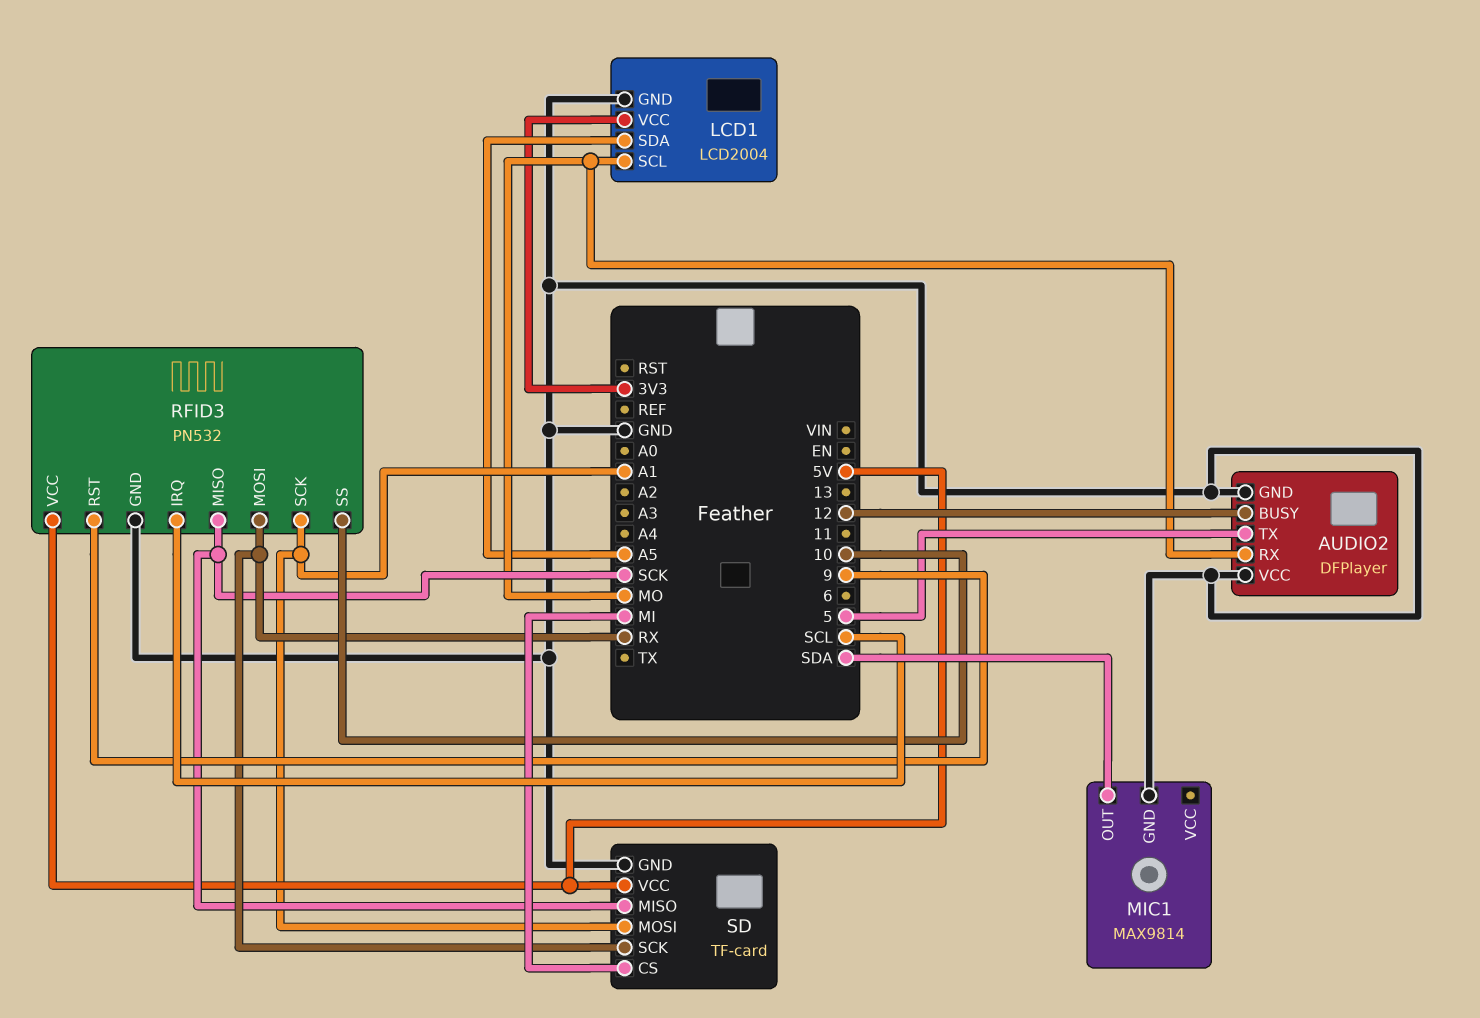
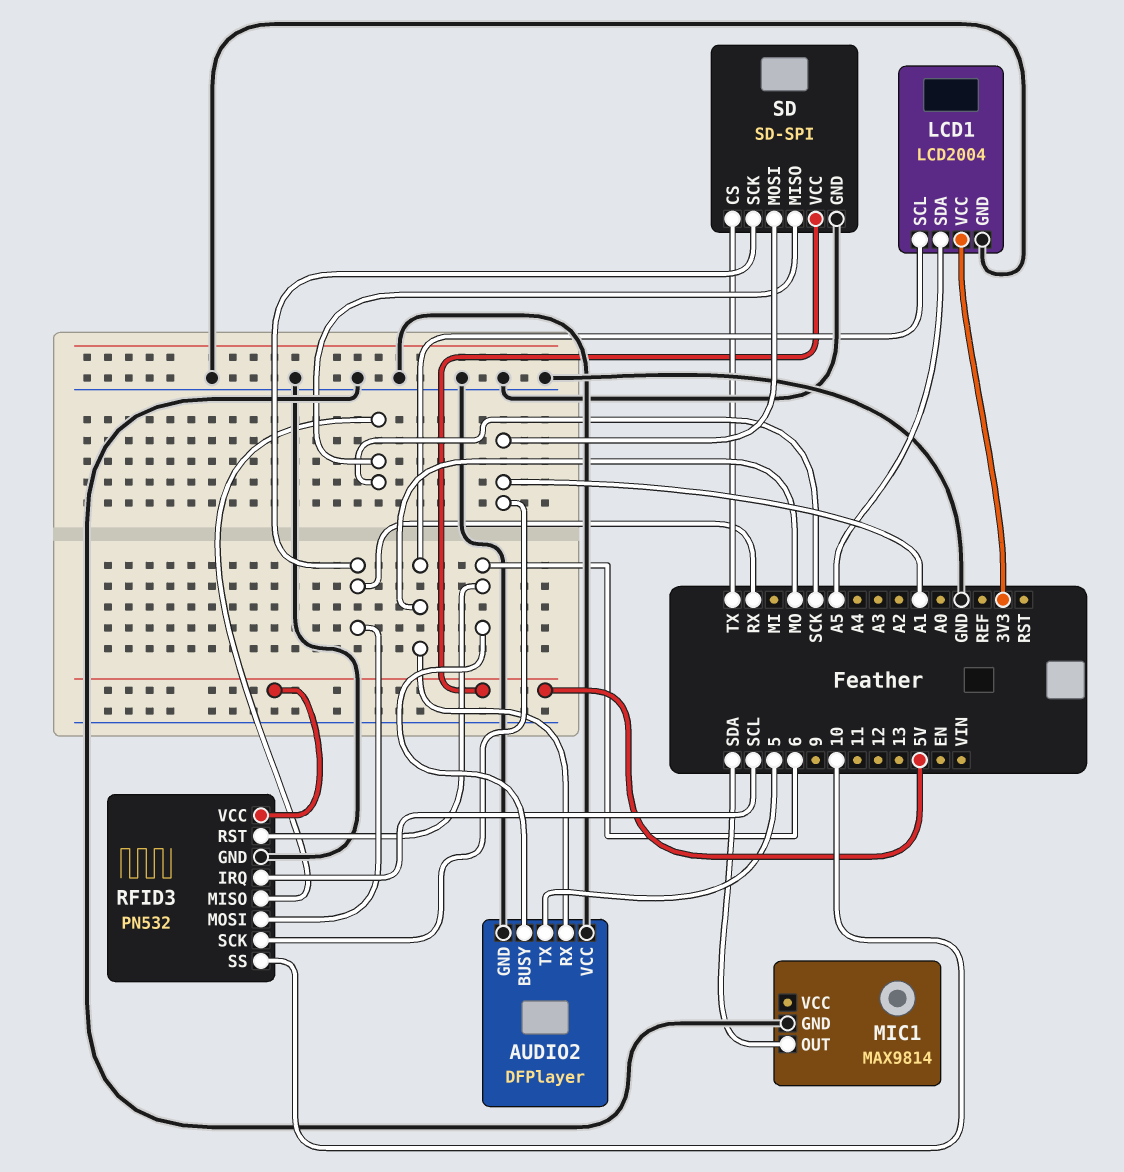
AUDIO2 pin BUSY: 12 -> 6
RFID3 pin RST: 9 -> 6
SD: TF-card -> SD-SPI
SD pin CS: MI -> TX

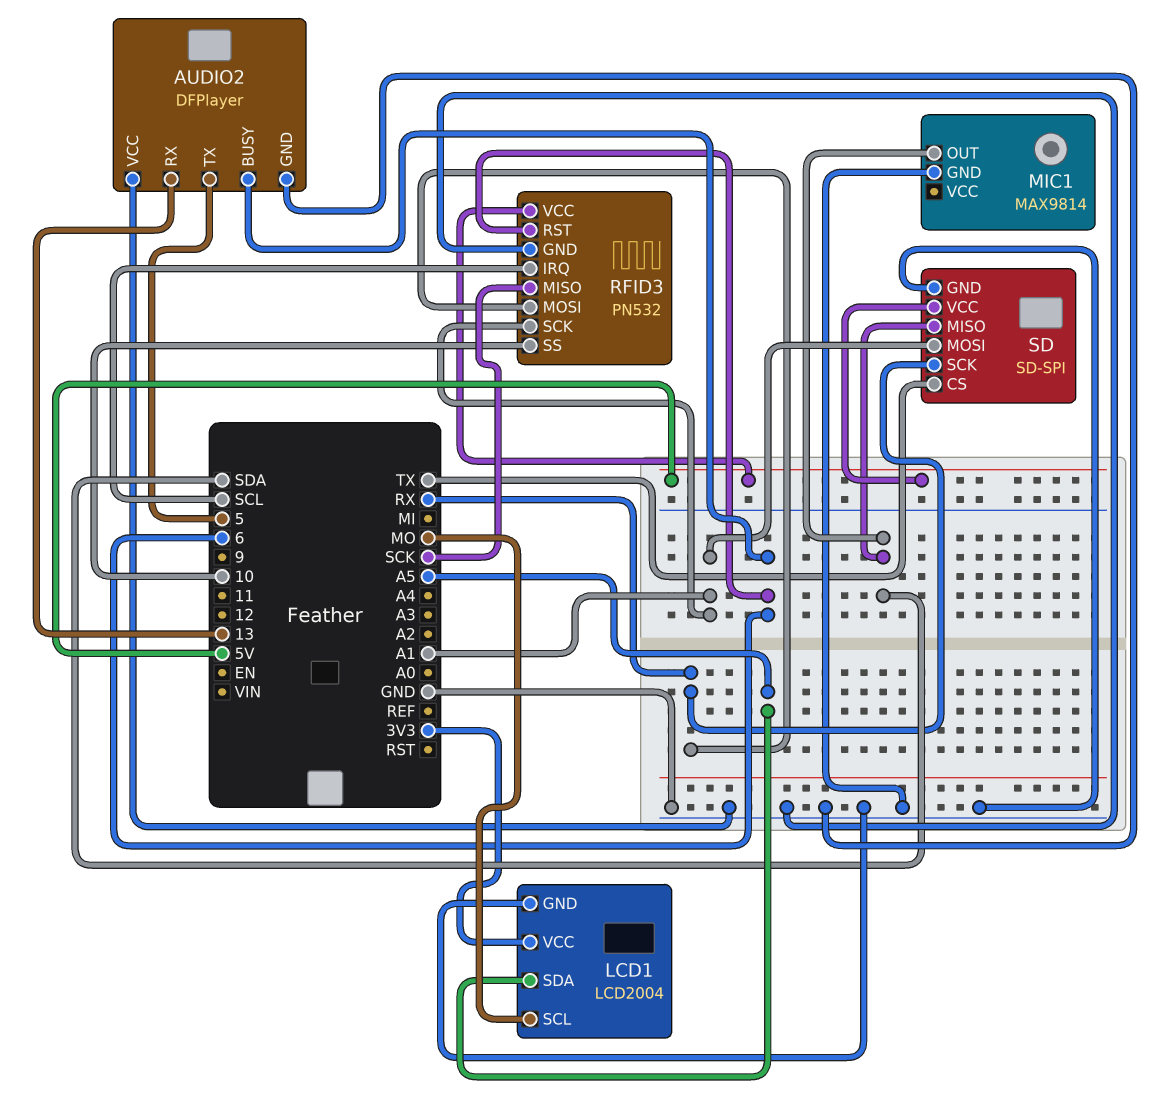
AUDIO2 pin RX: MO -> 13
SD pin MISO: SCK -> SDA

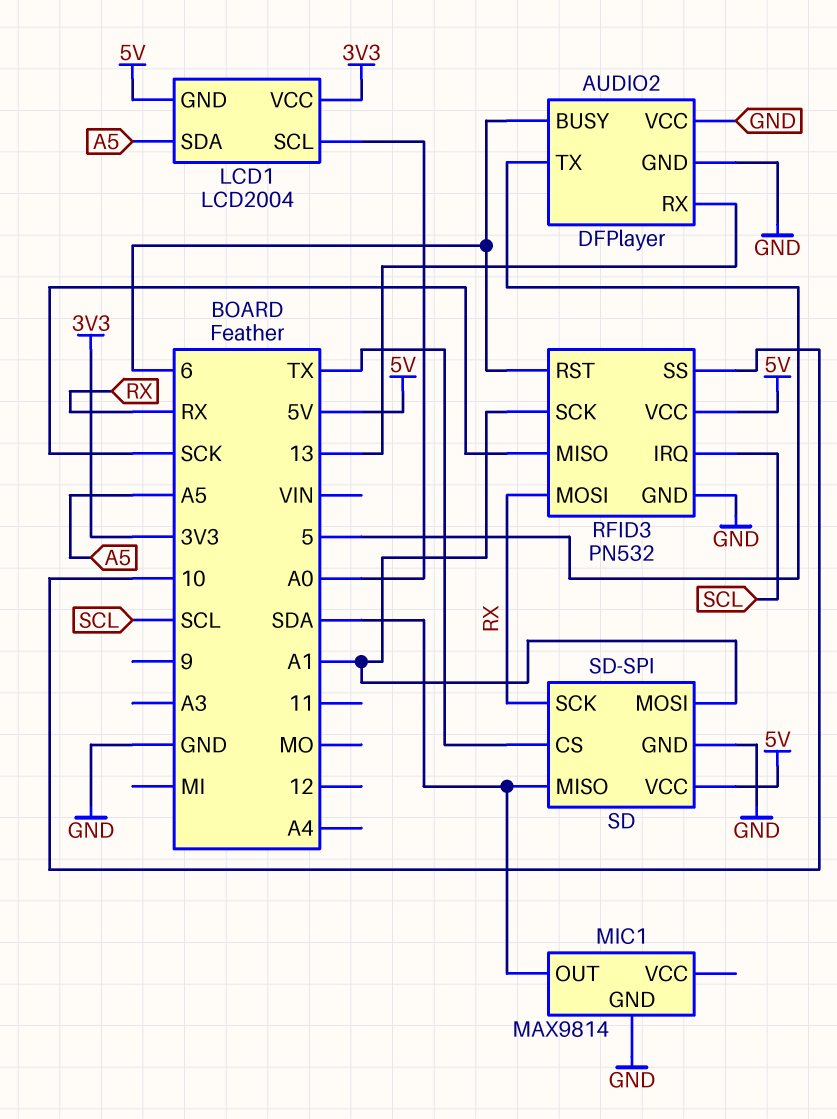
LCD1 pin GND: GND -> 5V
LCD1 pin SCL: MO -> A0

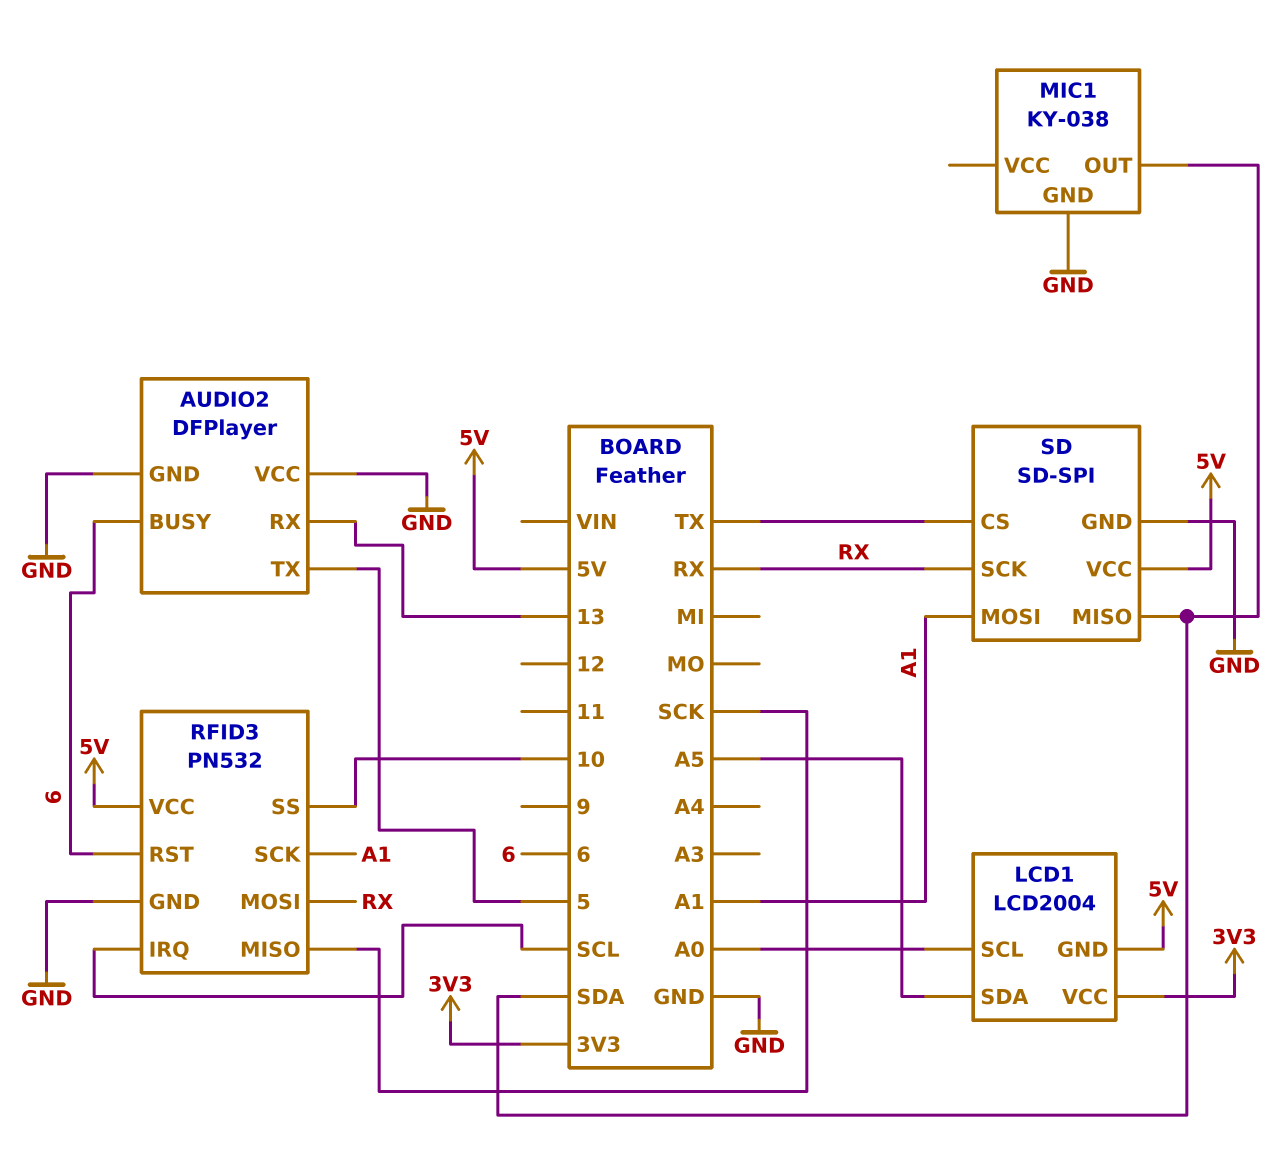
MIC1: MAX9814 -> KY-038

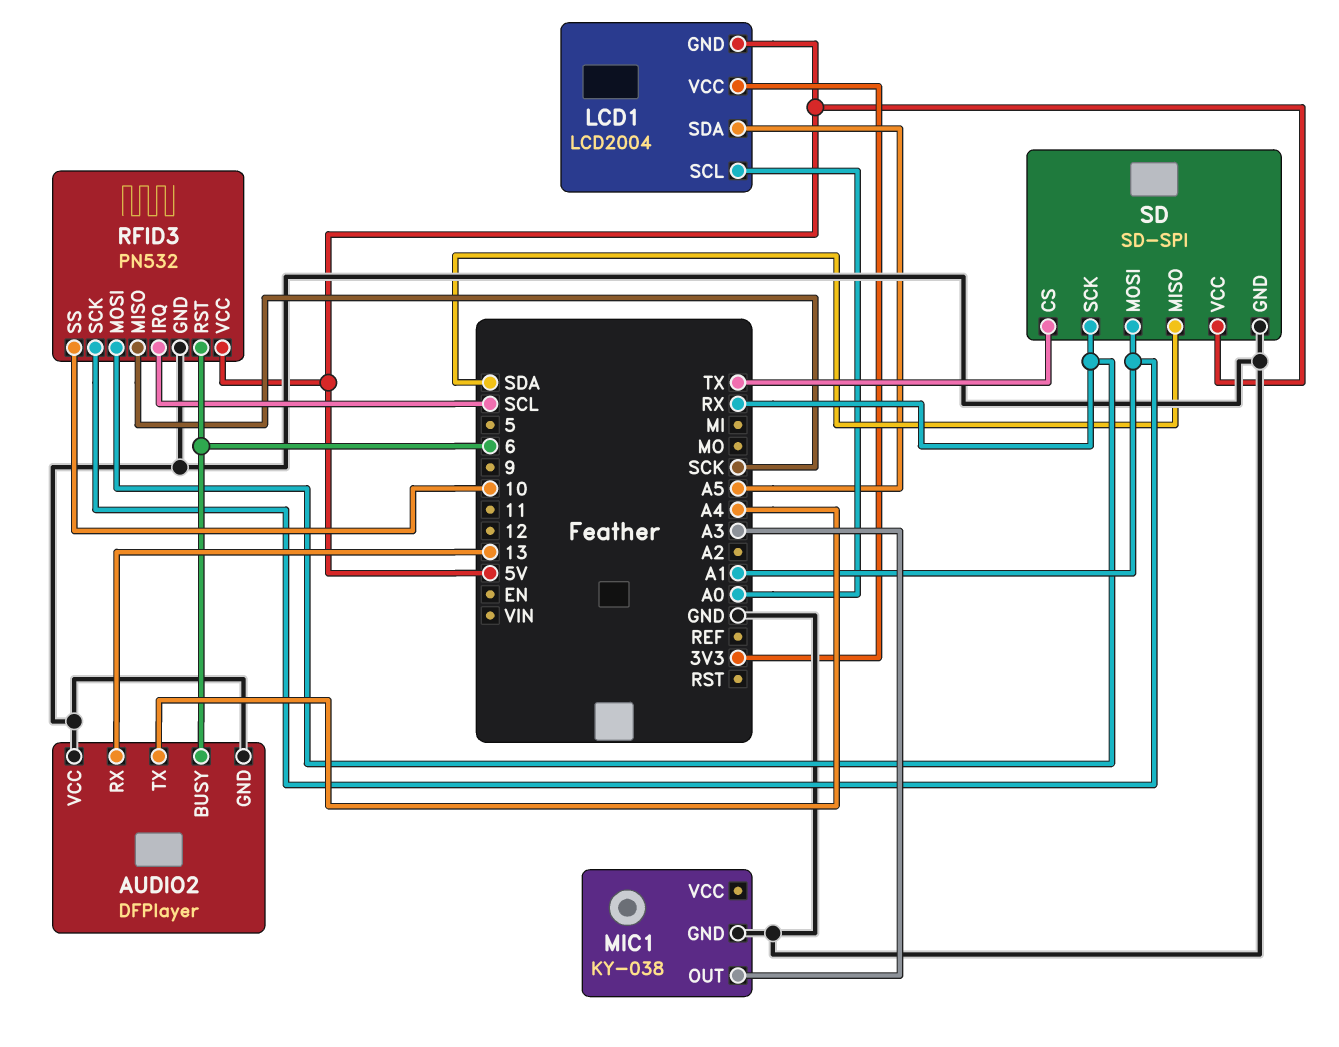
AUDIO2 pin TX: 5 -> A4
MIC1 pin OUT: SDA -> A3

